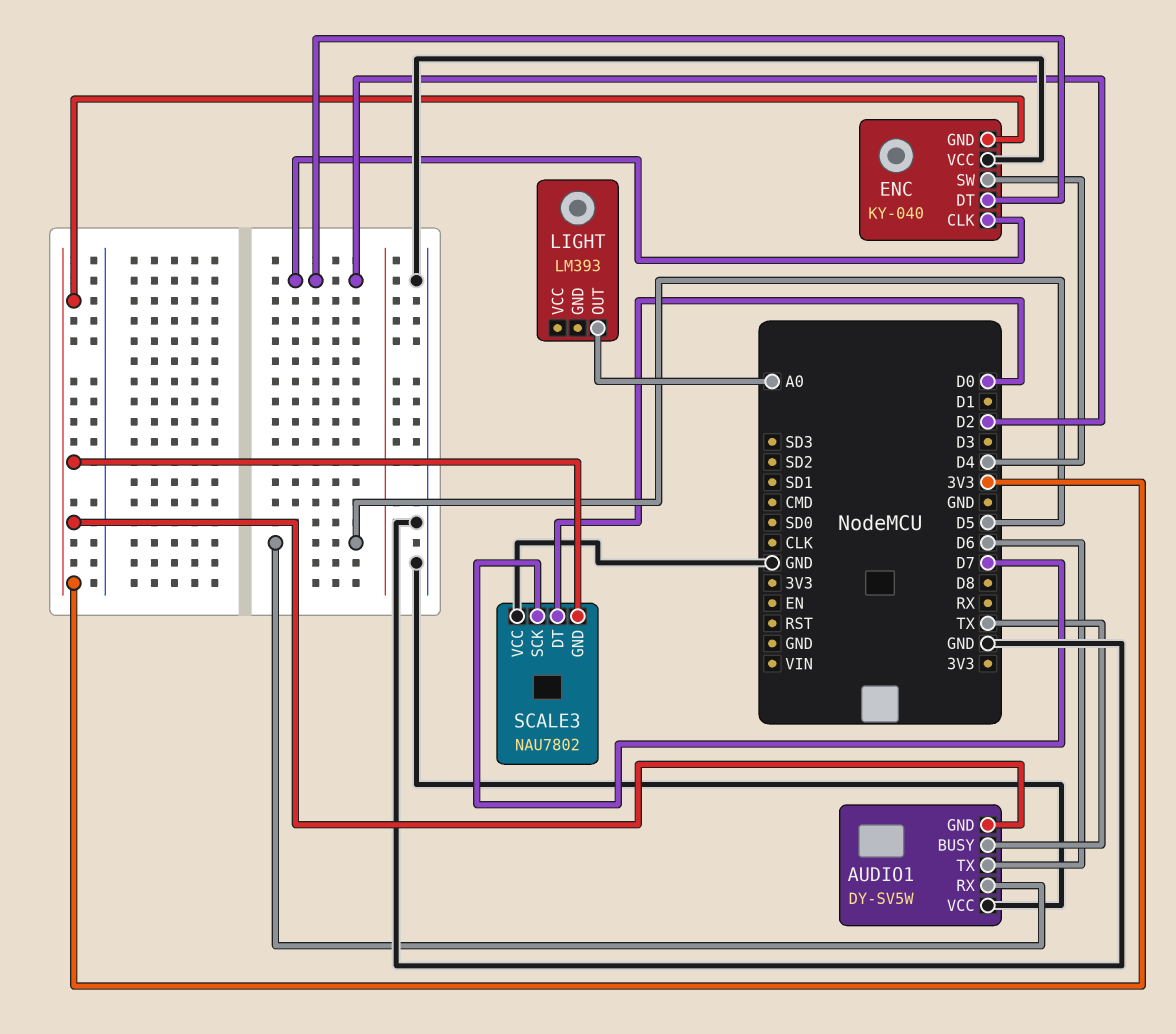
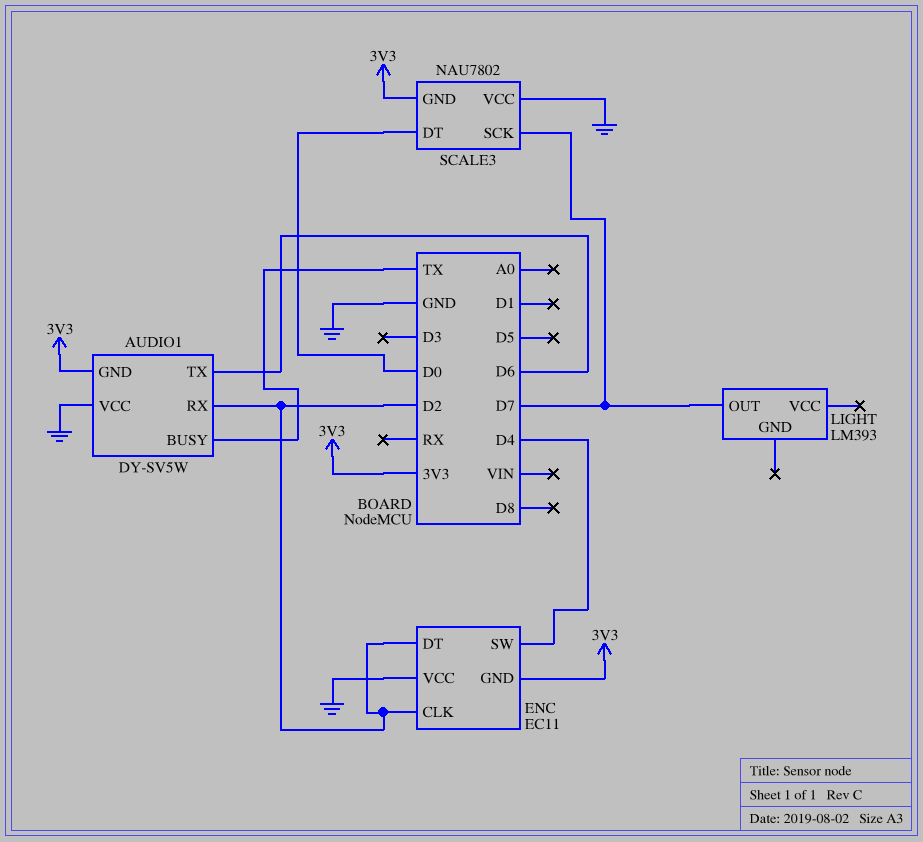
AUDIO1 pin RX: D5 -> D2
ENC: KY-040 -> EC11
LIGHT pin OUT: A0 -> D7

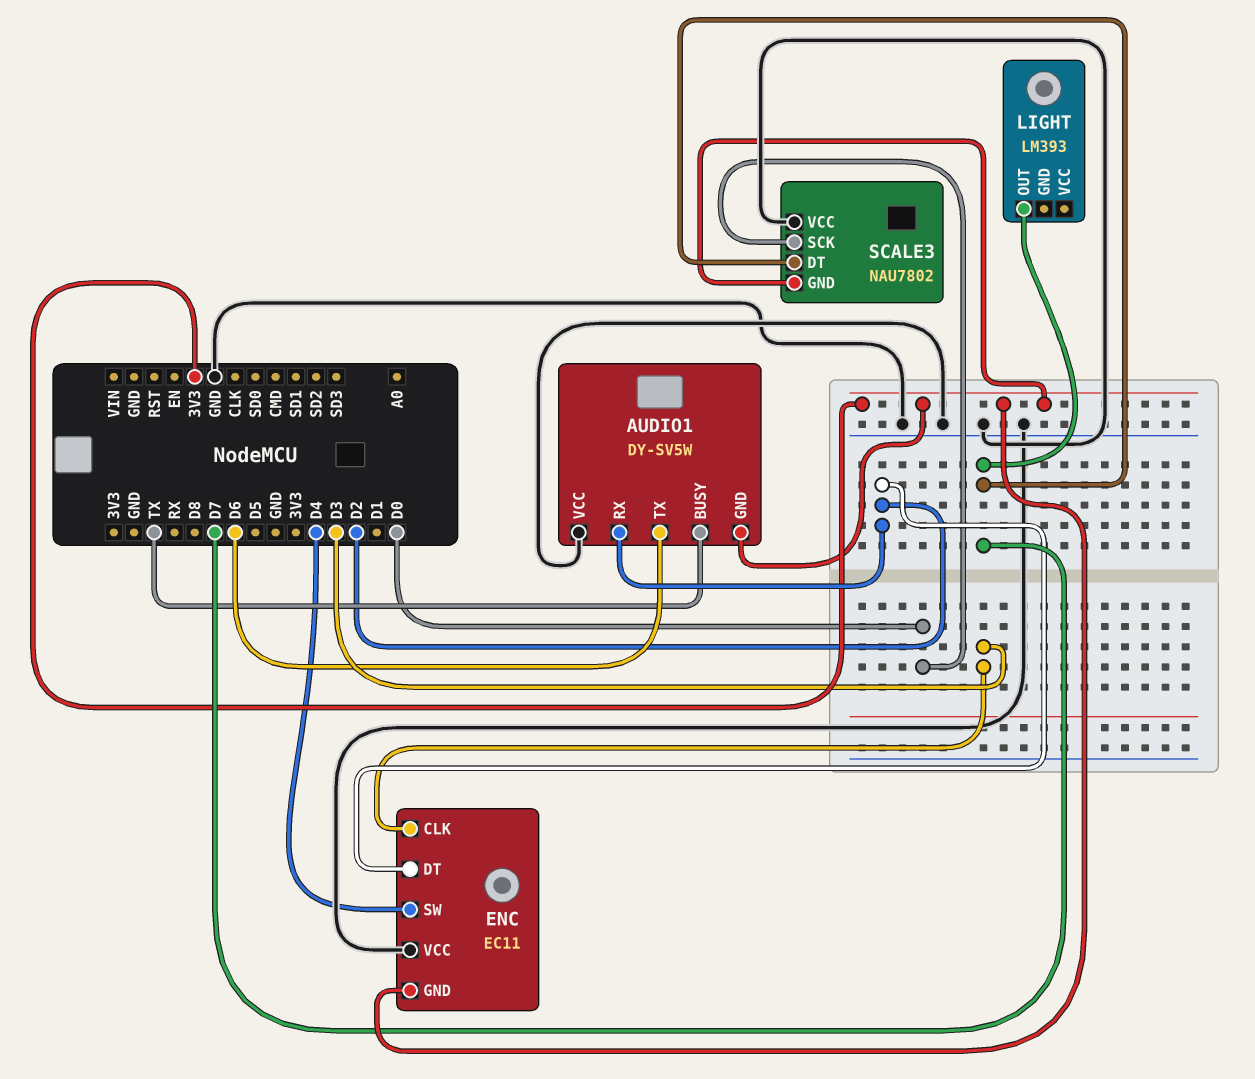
ENC pin CLK: D2 -> D3
SCALE3 pin DT: D0 -> D7
SCALE3 pin SCK: D7 -> D0

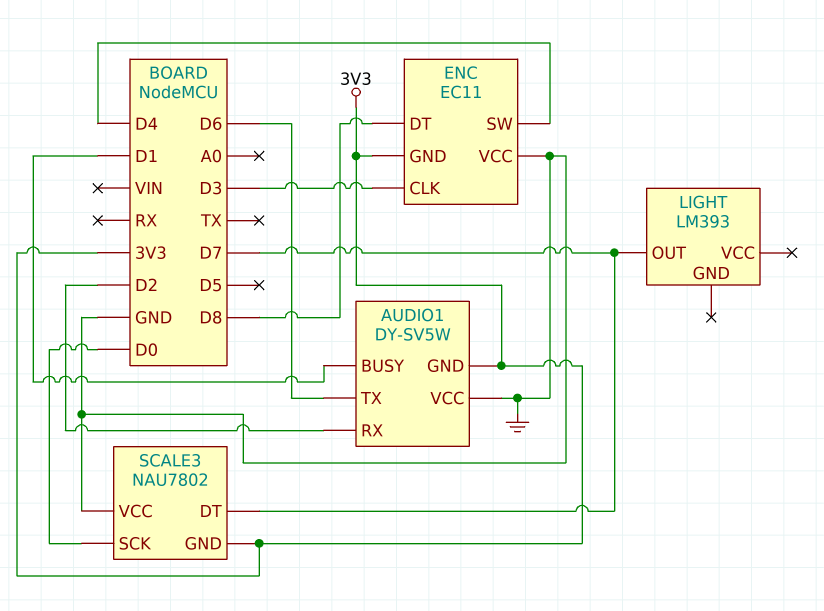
AUDIO1 pin BUSY: TX -> D1
ENC pin DT: D2 -> D8

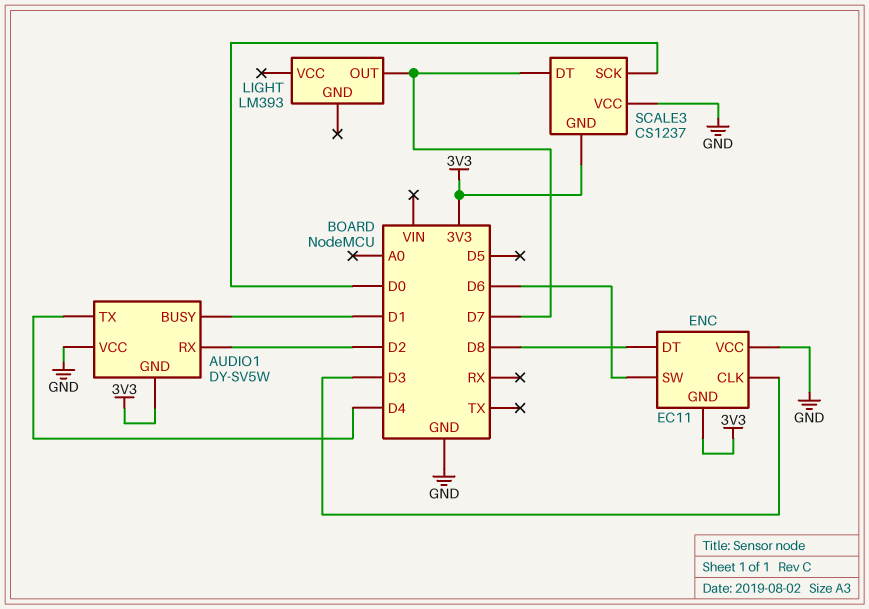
AUDIO1 pin TX: D6 -> D4
ENC pin SW: D4 -> D6
SCALE3: NAU7802 -> CS1237

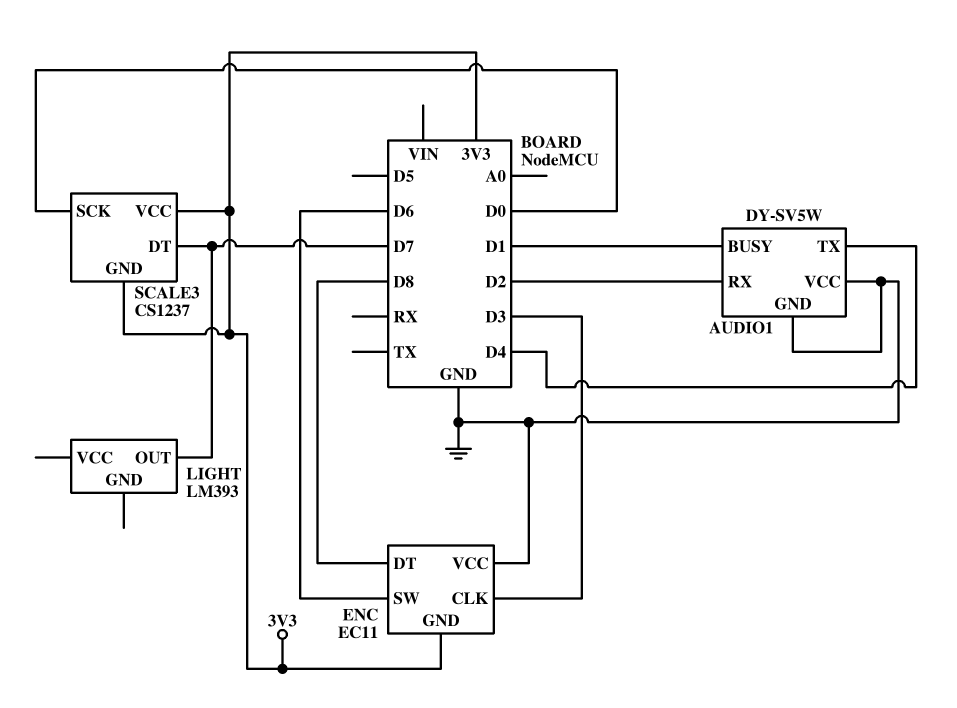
AUDIO1 pin GND: 3V3 -> GND
SCALE3 pin VCC: GND -> 3V3

